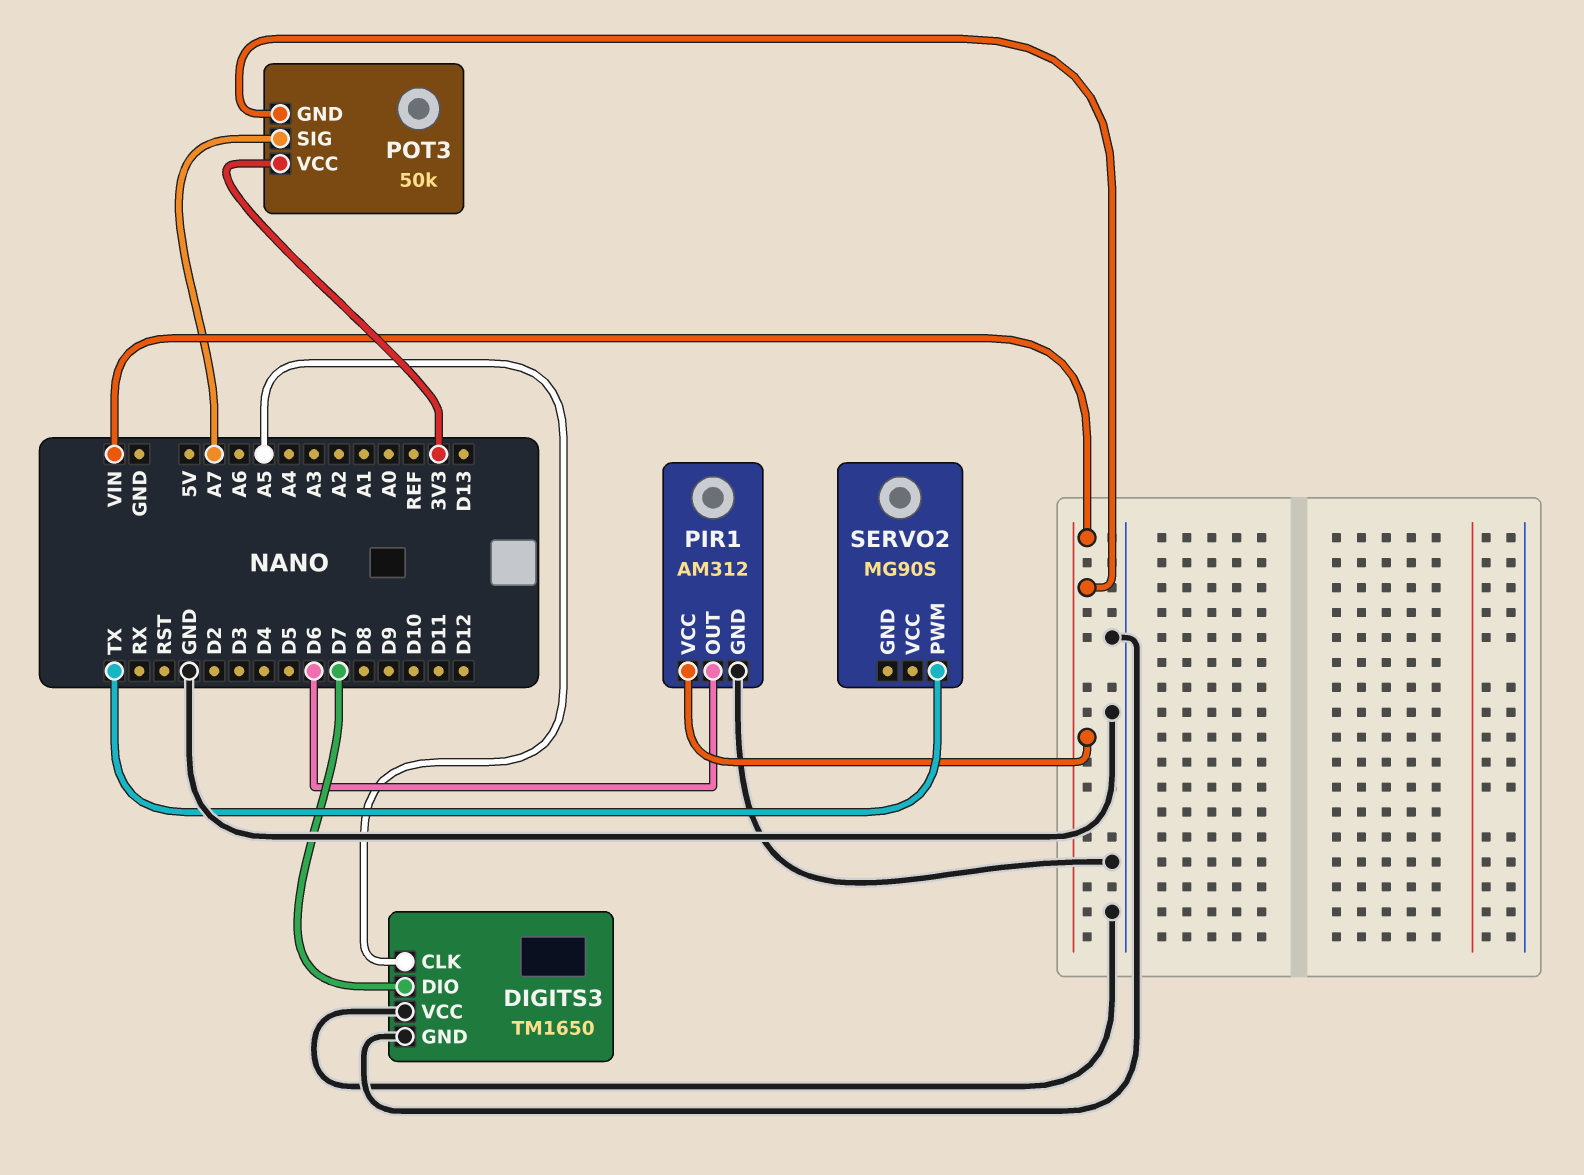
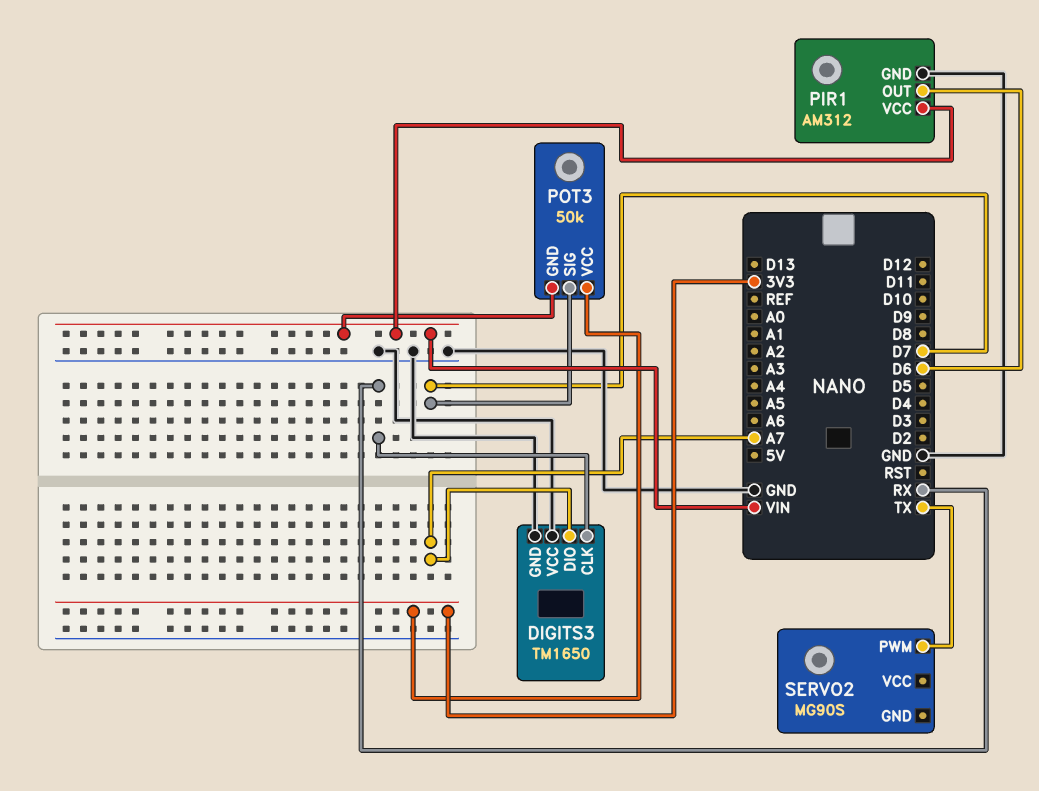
DIGITS3 pin CLK: A5 -> RX
DIGITS3 pin DIO: D7 -> A7
POT3 pin SIG: A7 -> D7

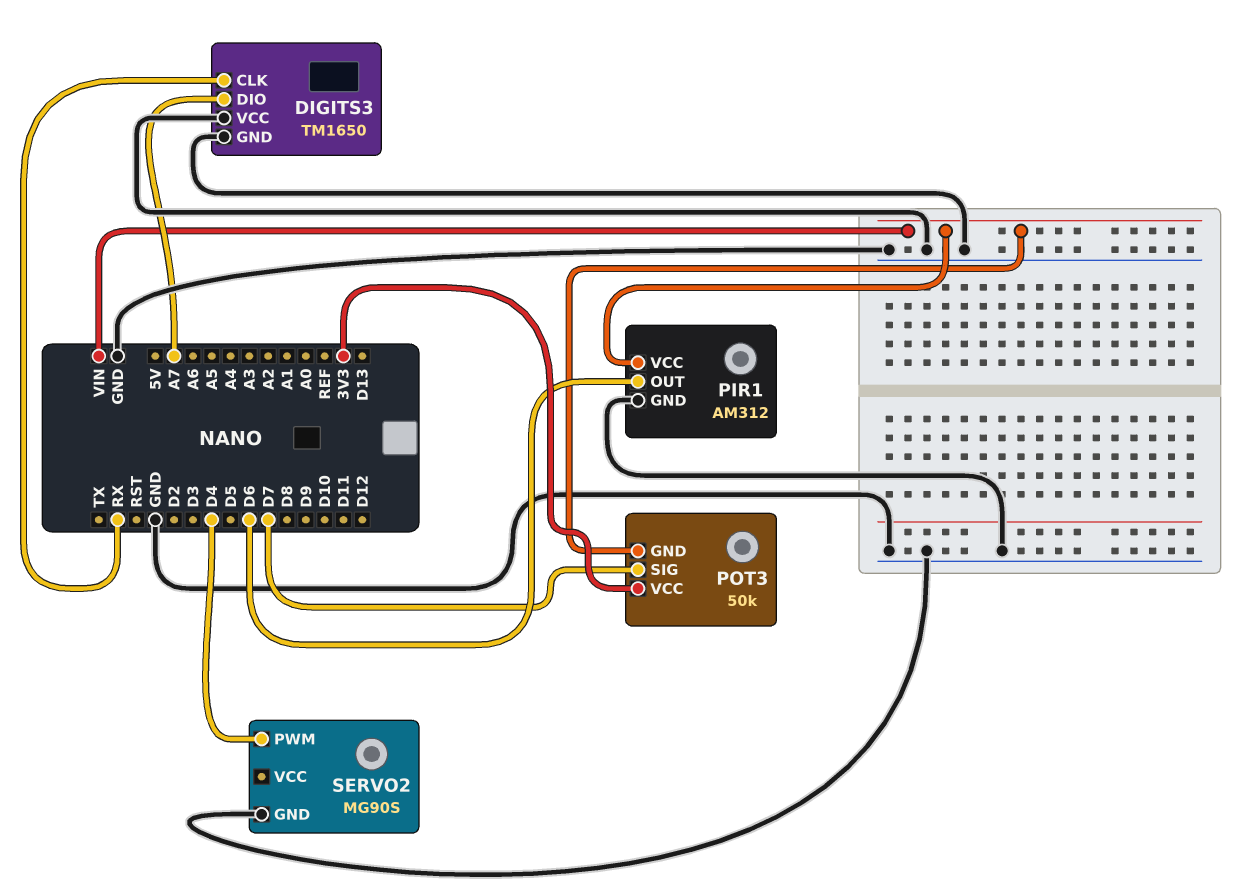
SERVO2 pin GND: none -> GND
SERVO2 pin PWM: TX -> D4

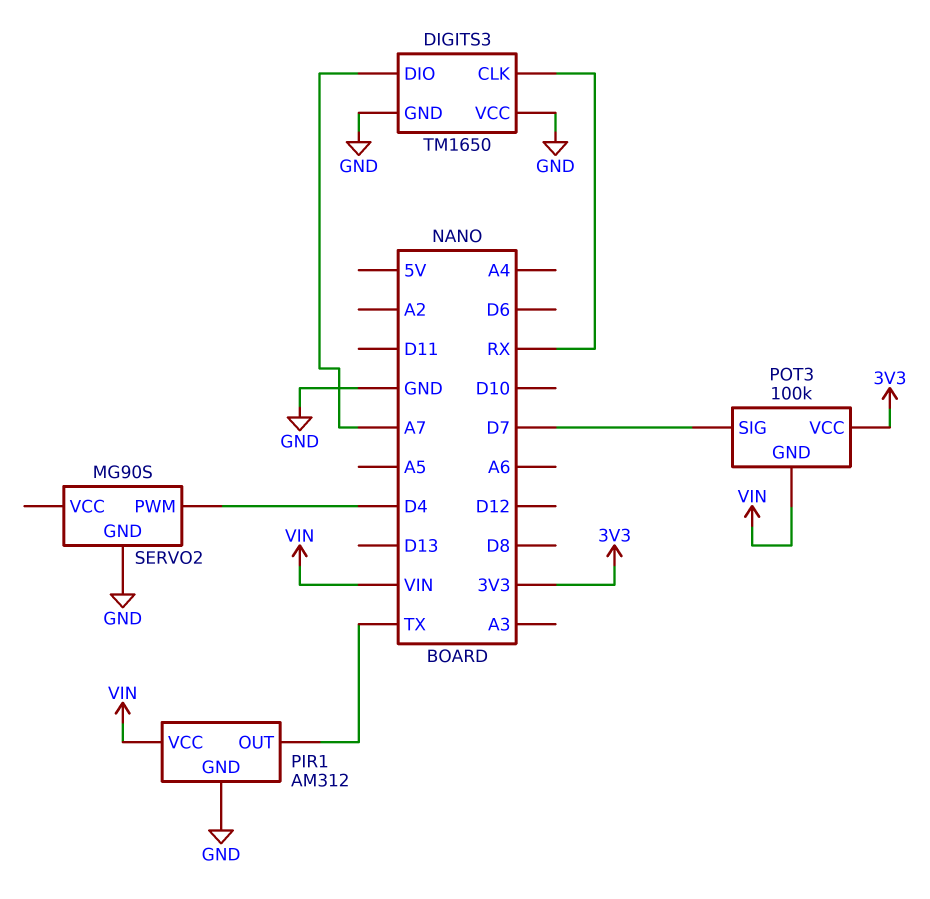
PIR1 pin OUT: D6 -> TX
POT3: 50k -> 100k

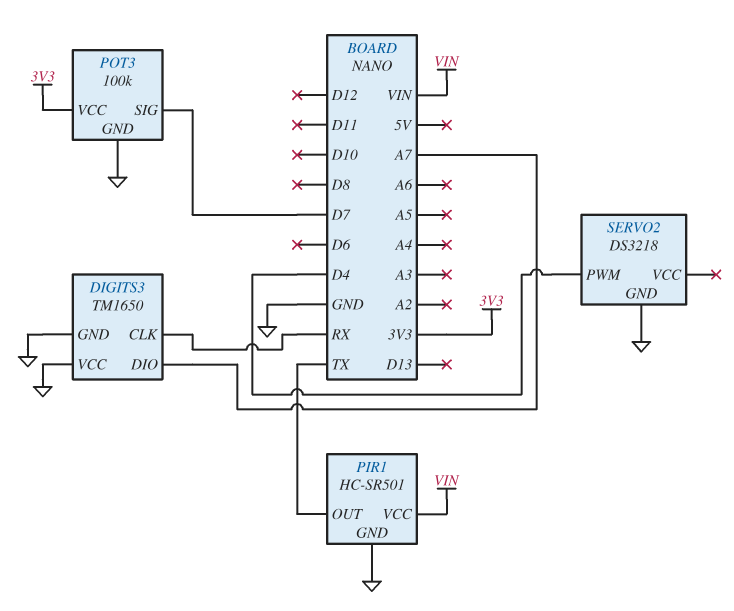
PIR1: AM312 -> HC-SR501
POT3 pin GND: VIN -> GND
SERVO2: MG90S -> DS3218

